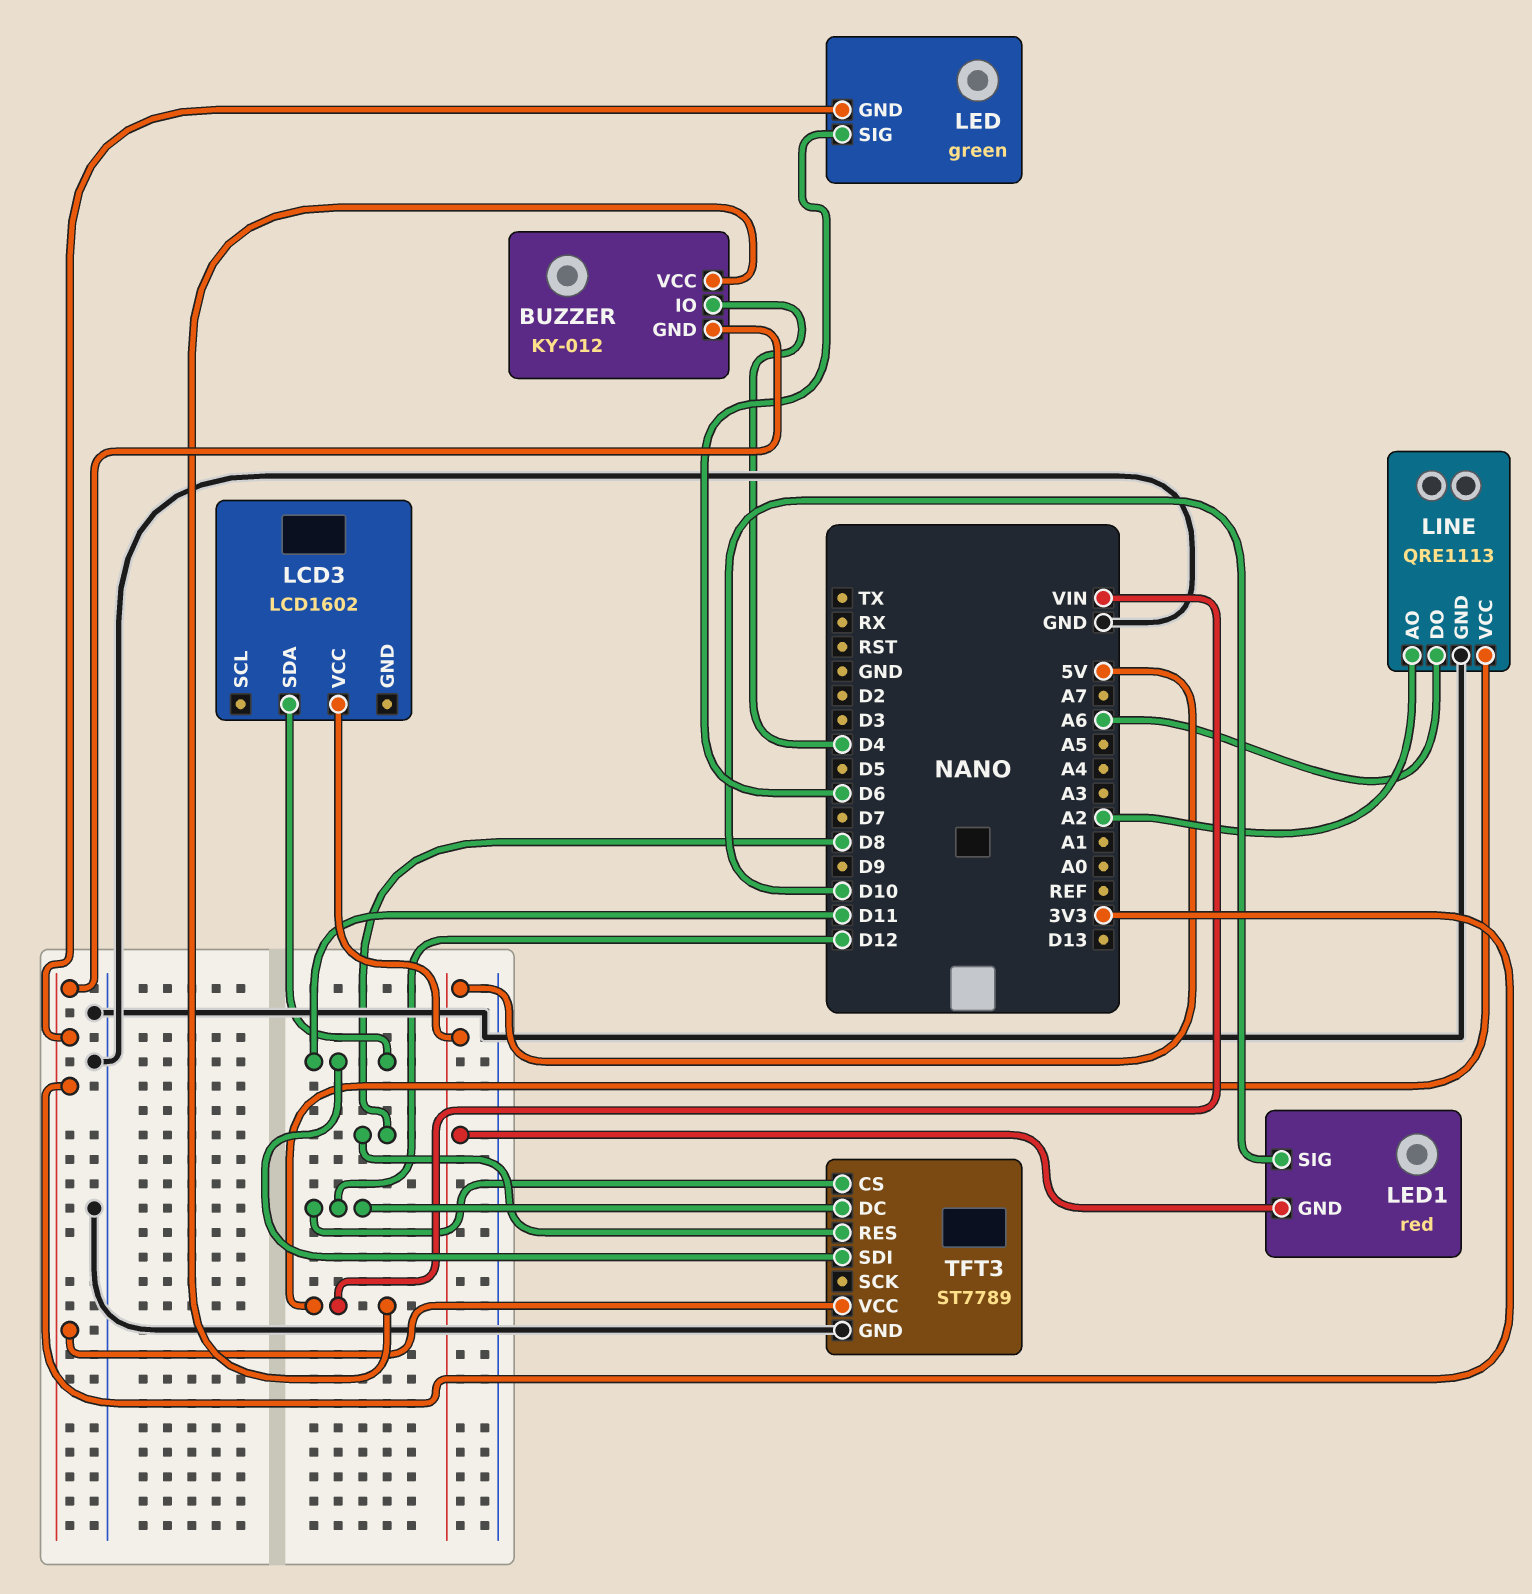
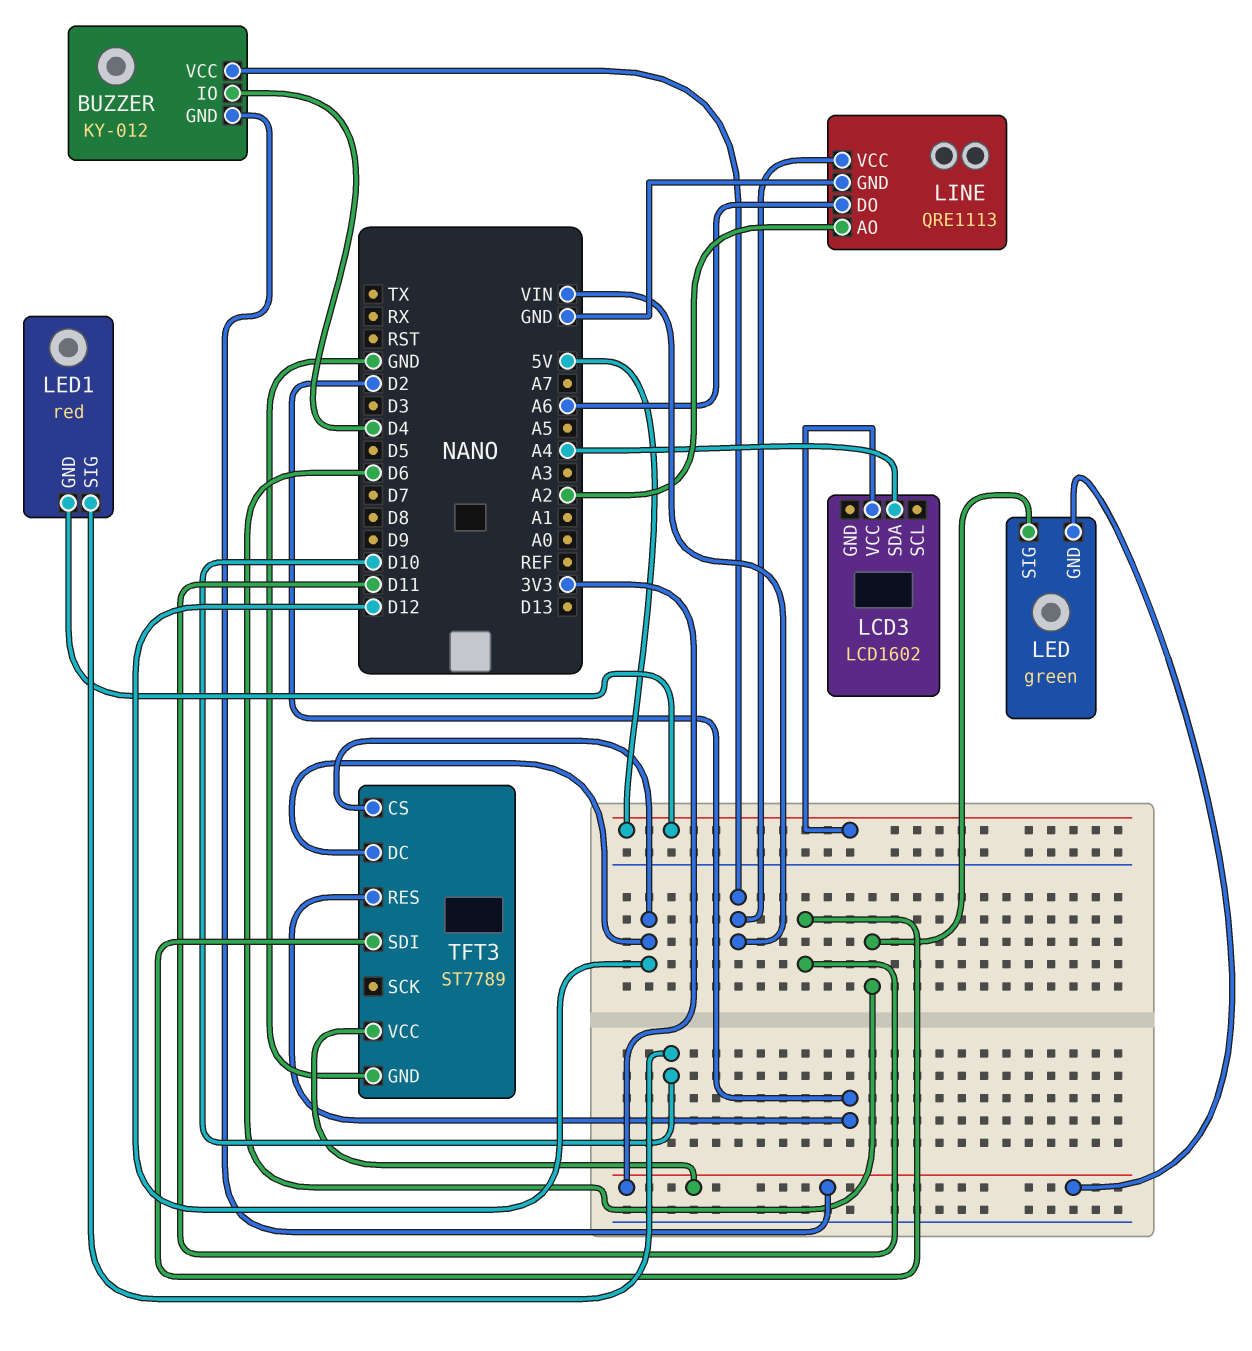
LCD3 pin SDA: D11 -> A4
TFT3 pin RES: D8 -> D2

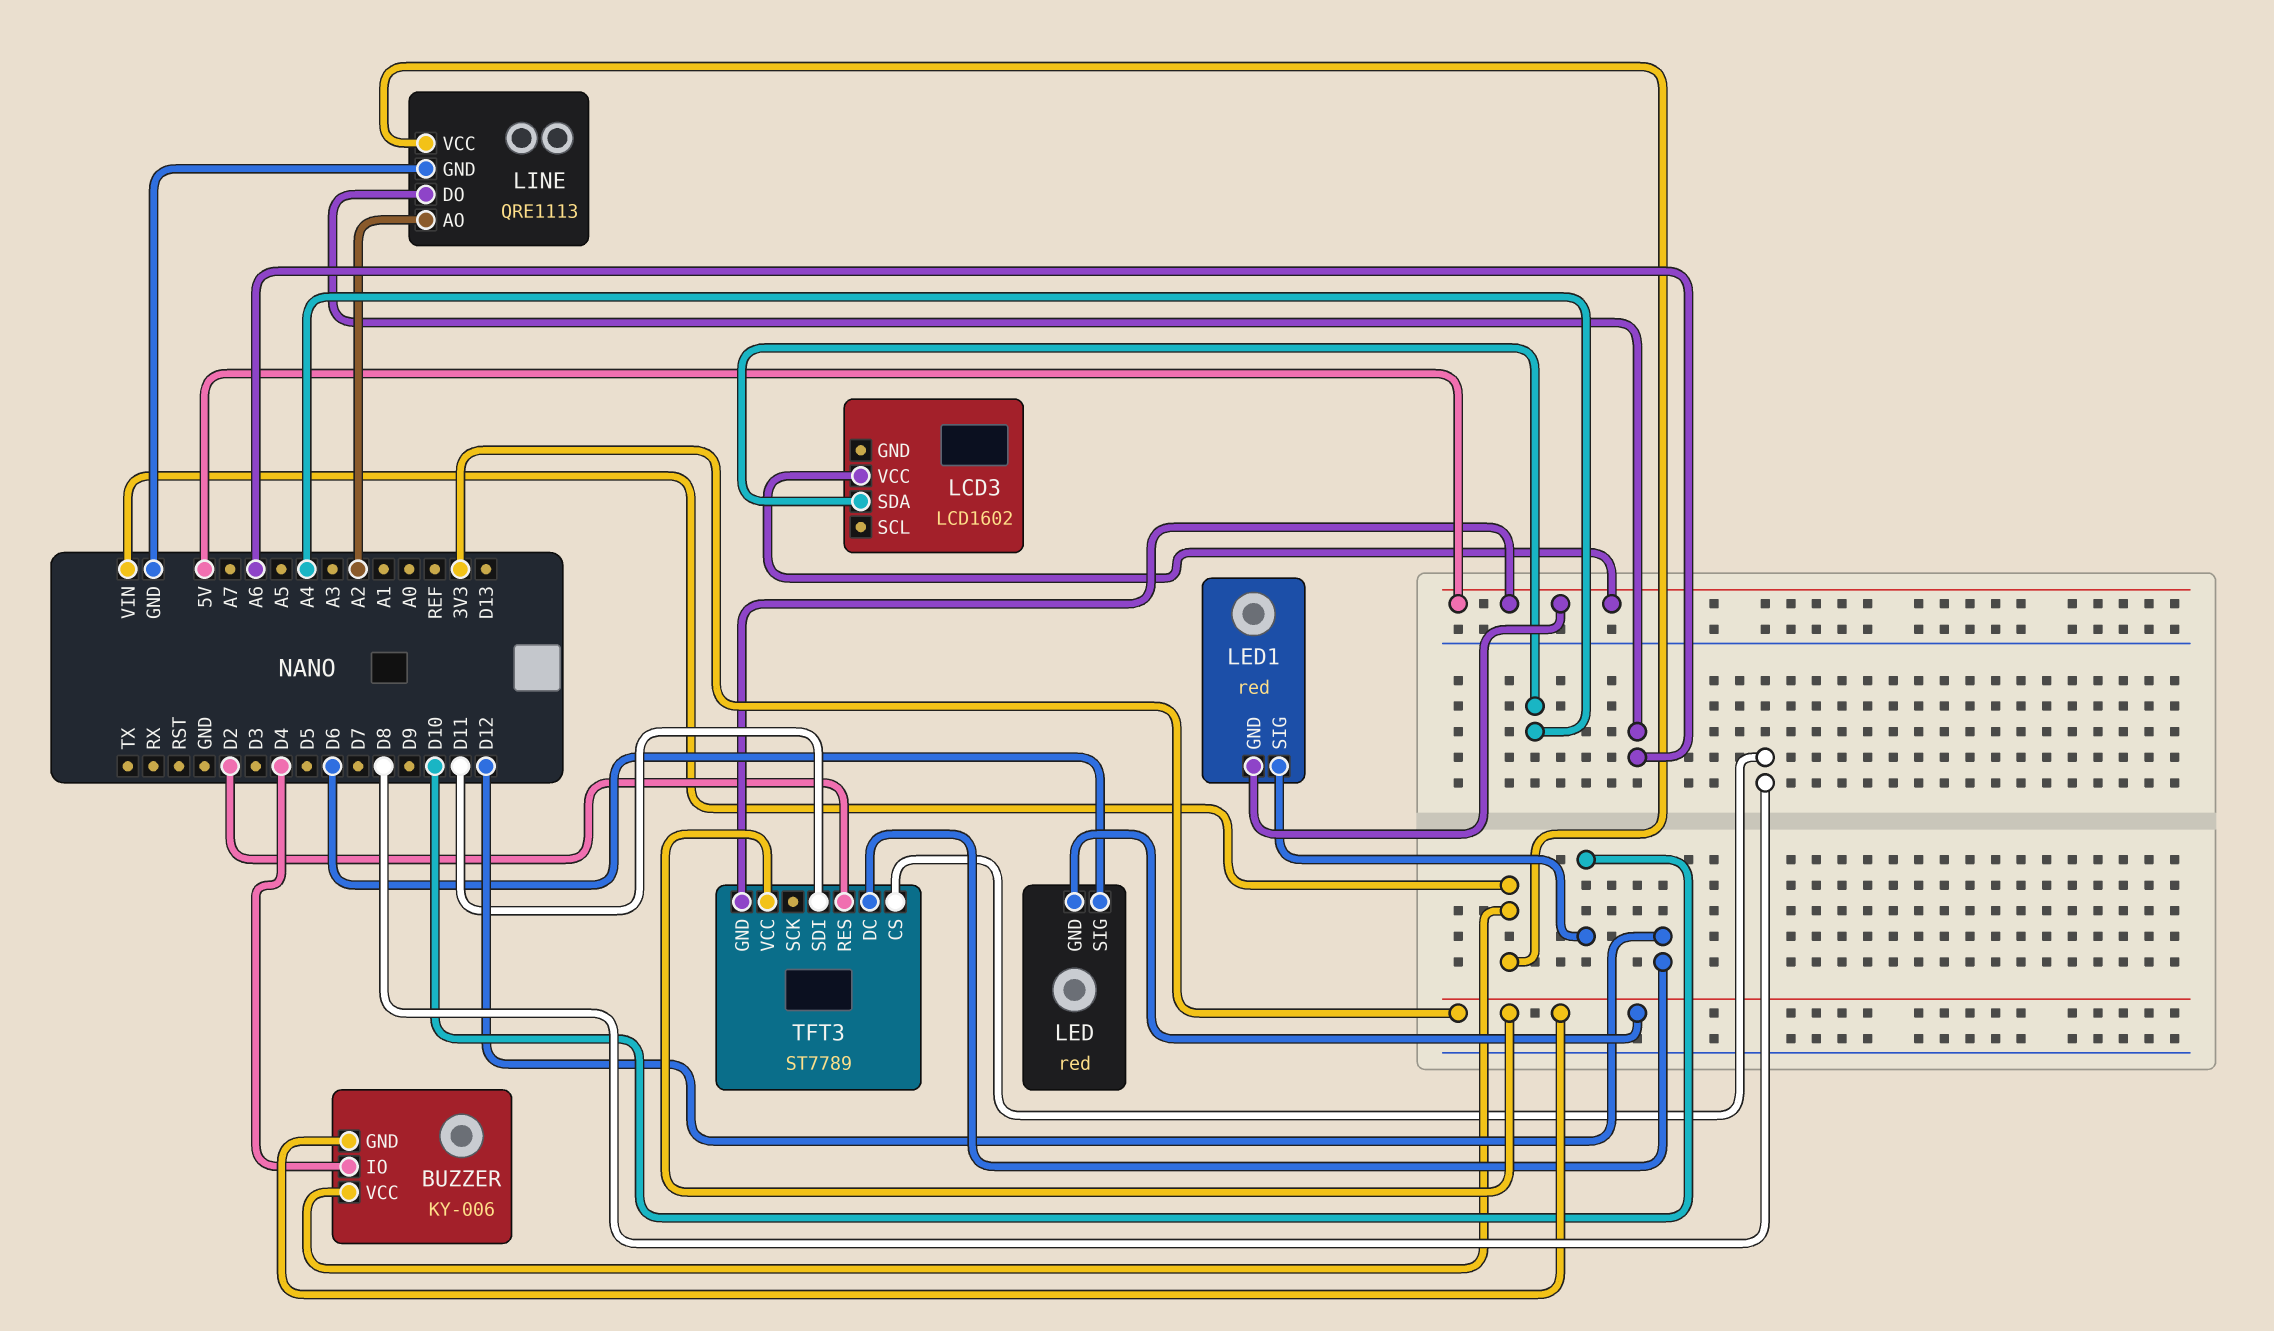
BUZZER: KY-012 -> KY-006
LED: green -> red
TFT3 pin CS: D12 -> D8
TFT3 pin GND: GND -> 5V

